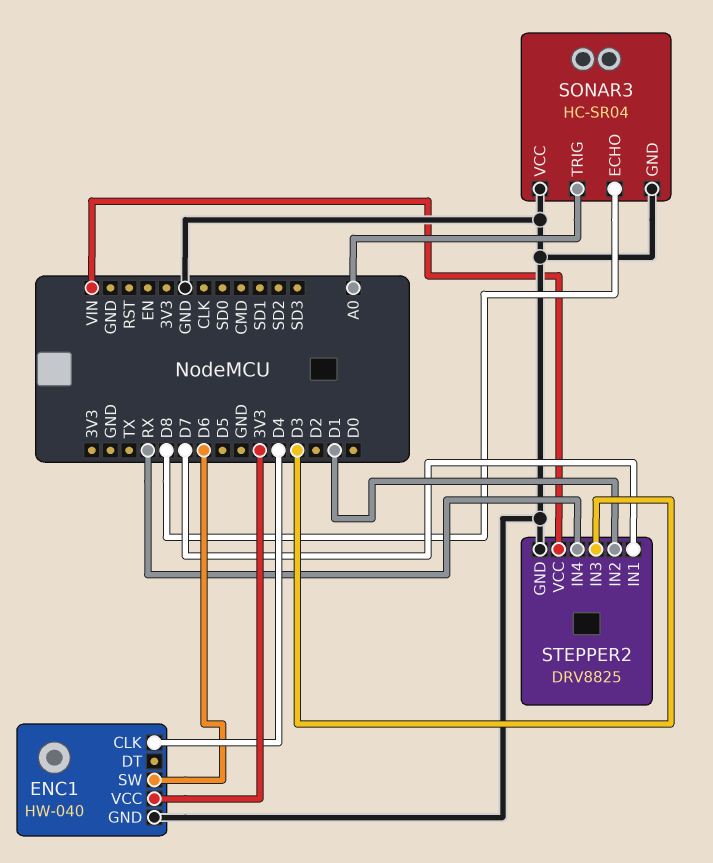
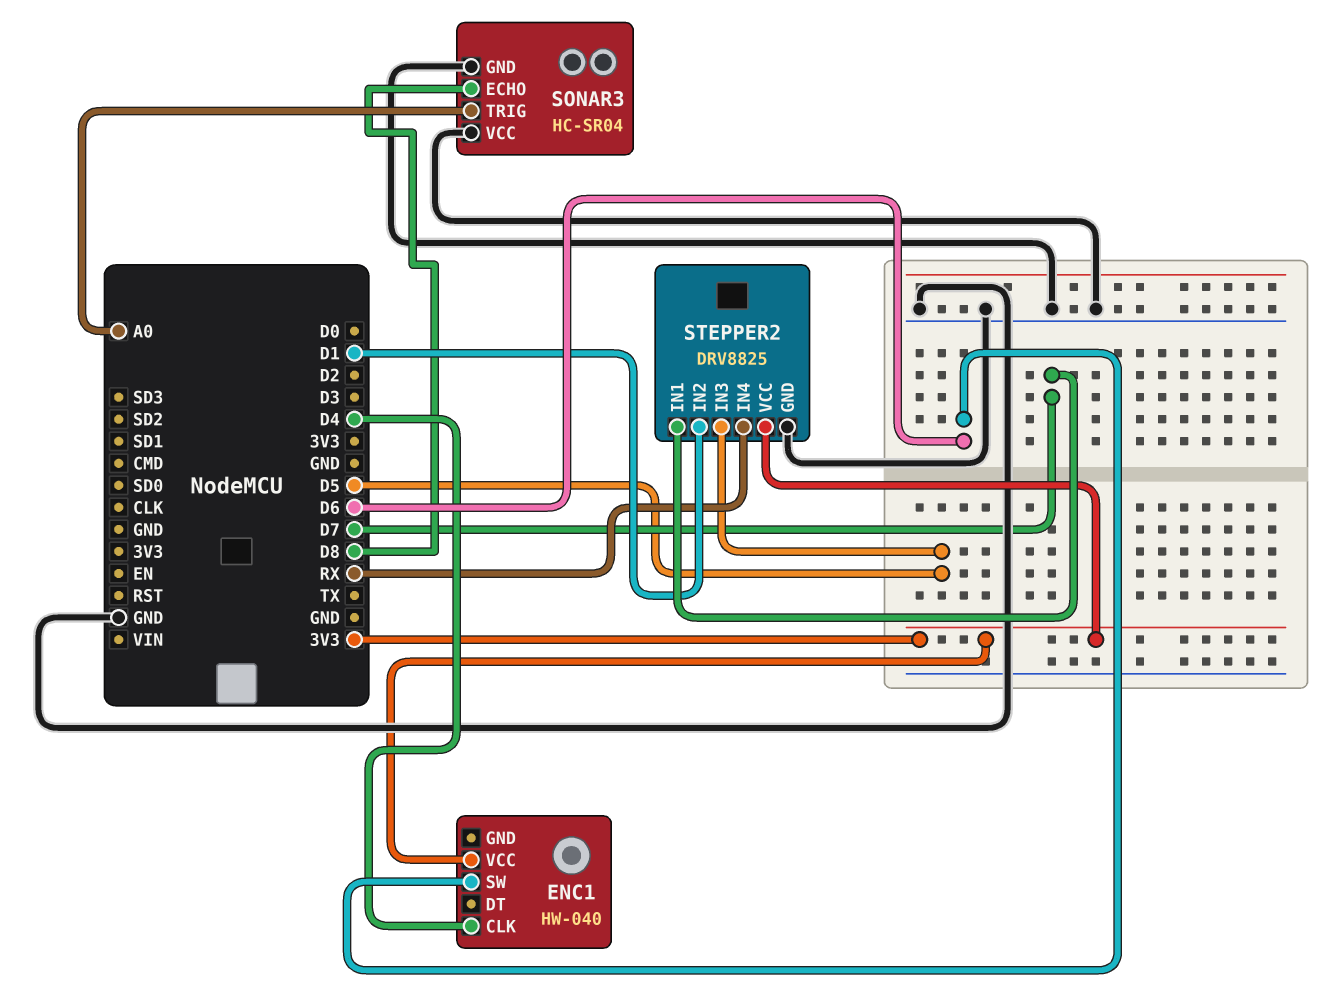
ENC1 pin GND: GND -> none
STEPPER2 pin IN3: D3 -> D5
STEPPER2 pin VCC: VIN -> 3V3

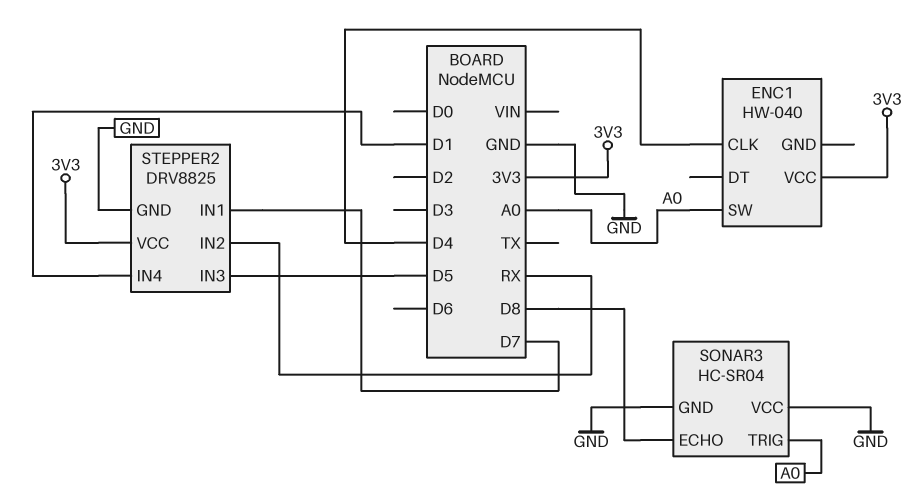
ENC1 pin SW: D6 -> A0
STEPPER2 pin IN2: D1 -> RX
STEPPER2 pin IN4: RX -> D1

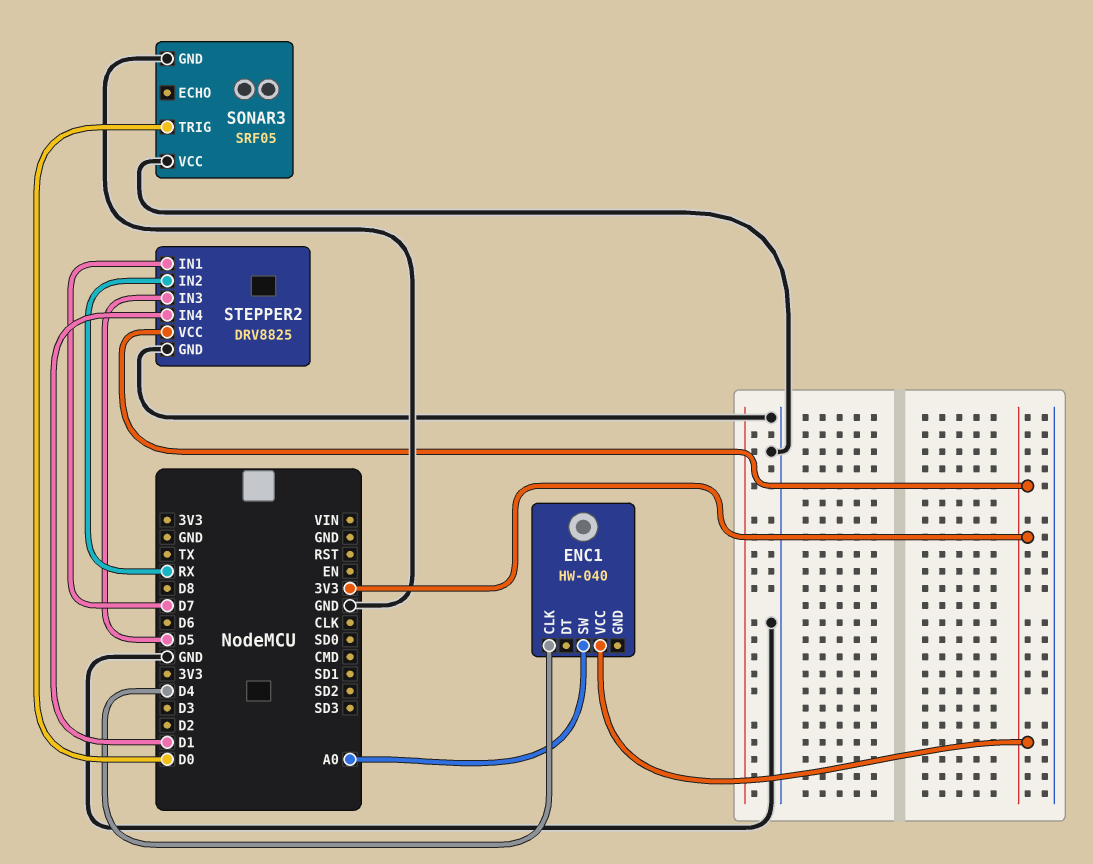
SONAR3: HC-SR04 -> SRF05
SONAR3 pin ECHO: D8 -> none
SONAR3 pin TRIG: A0 -> D0

